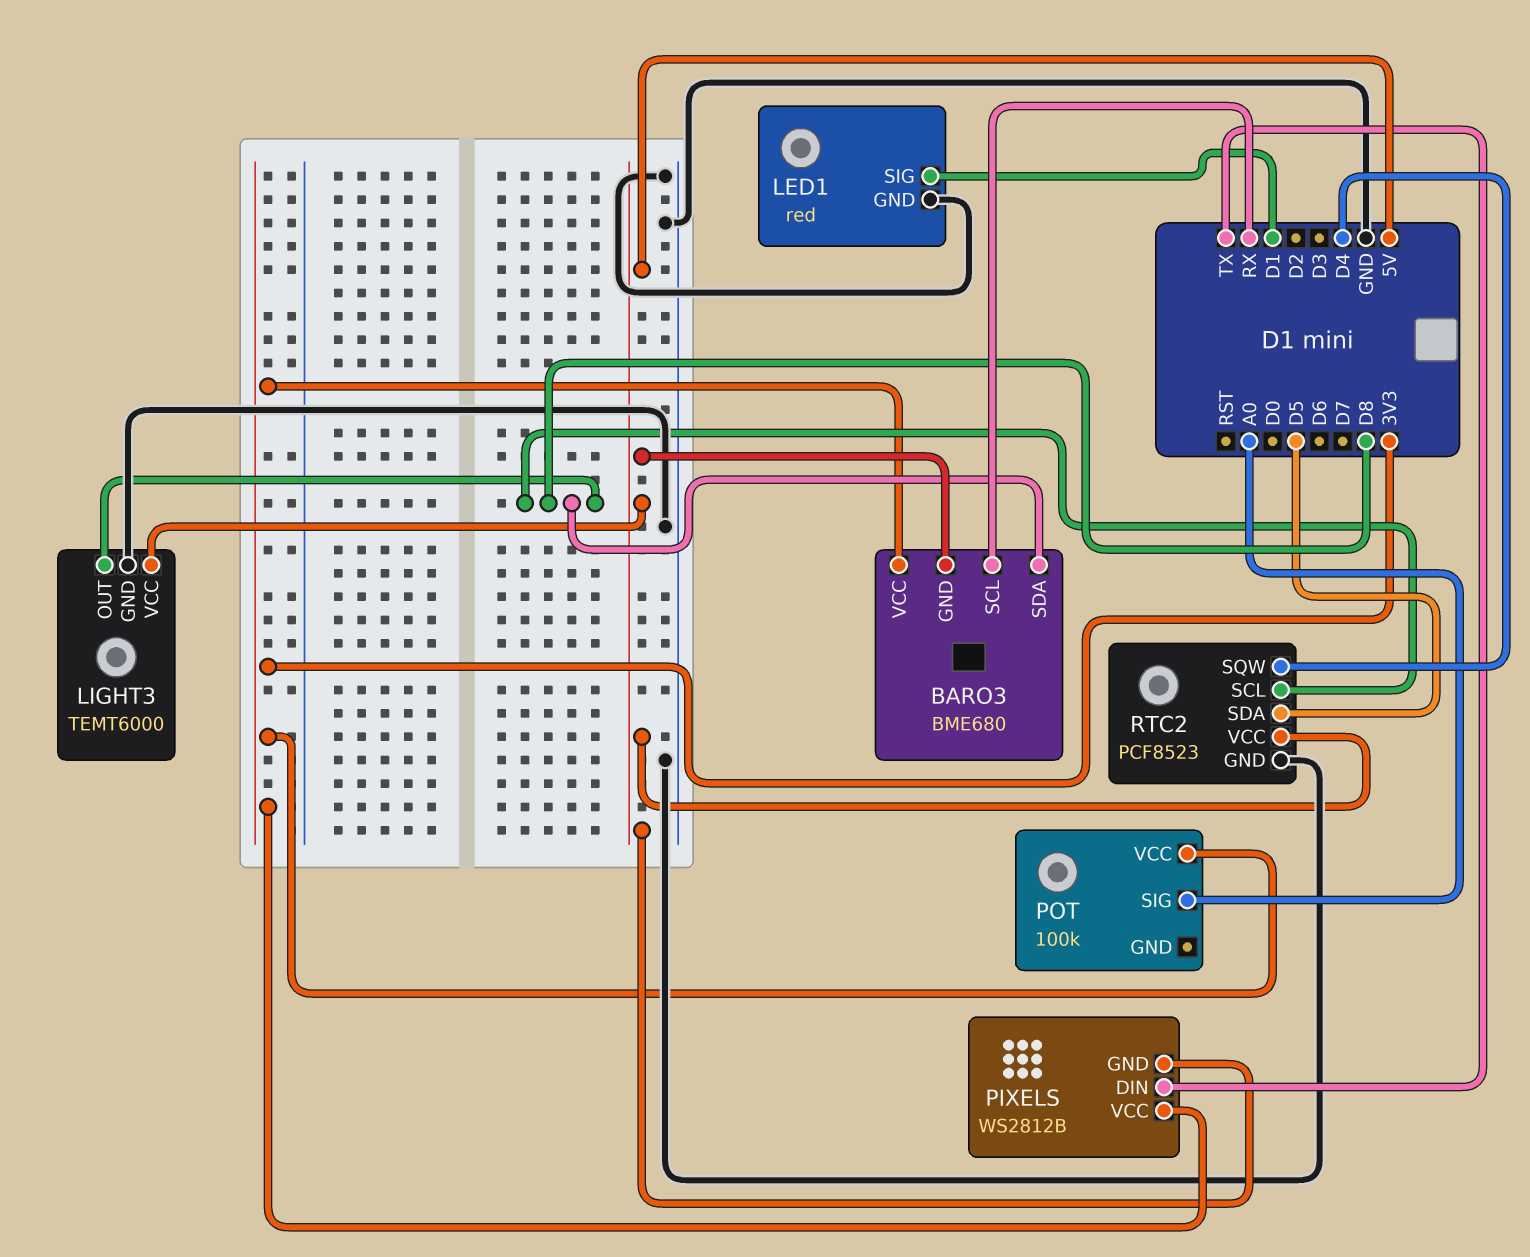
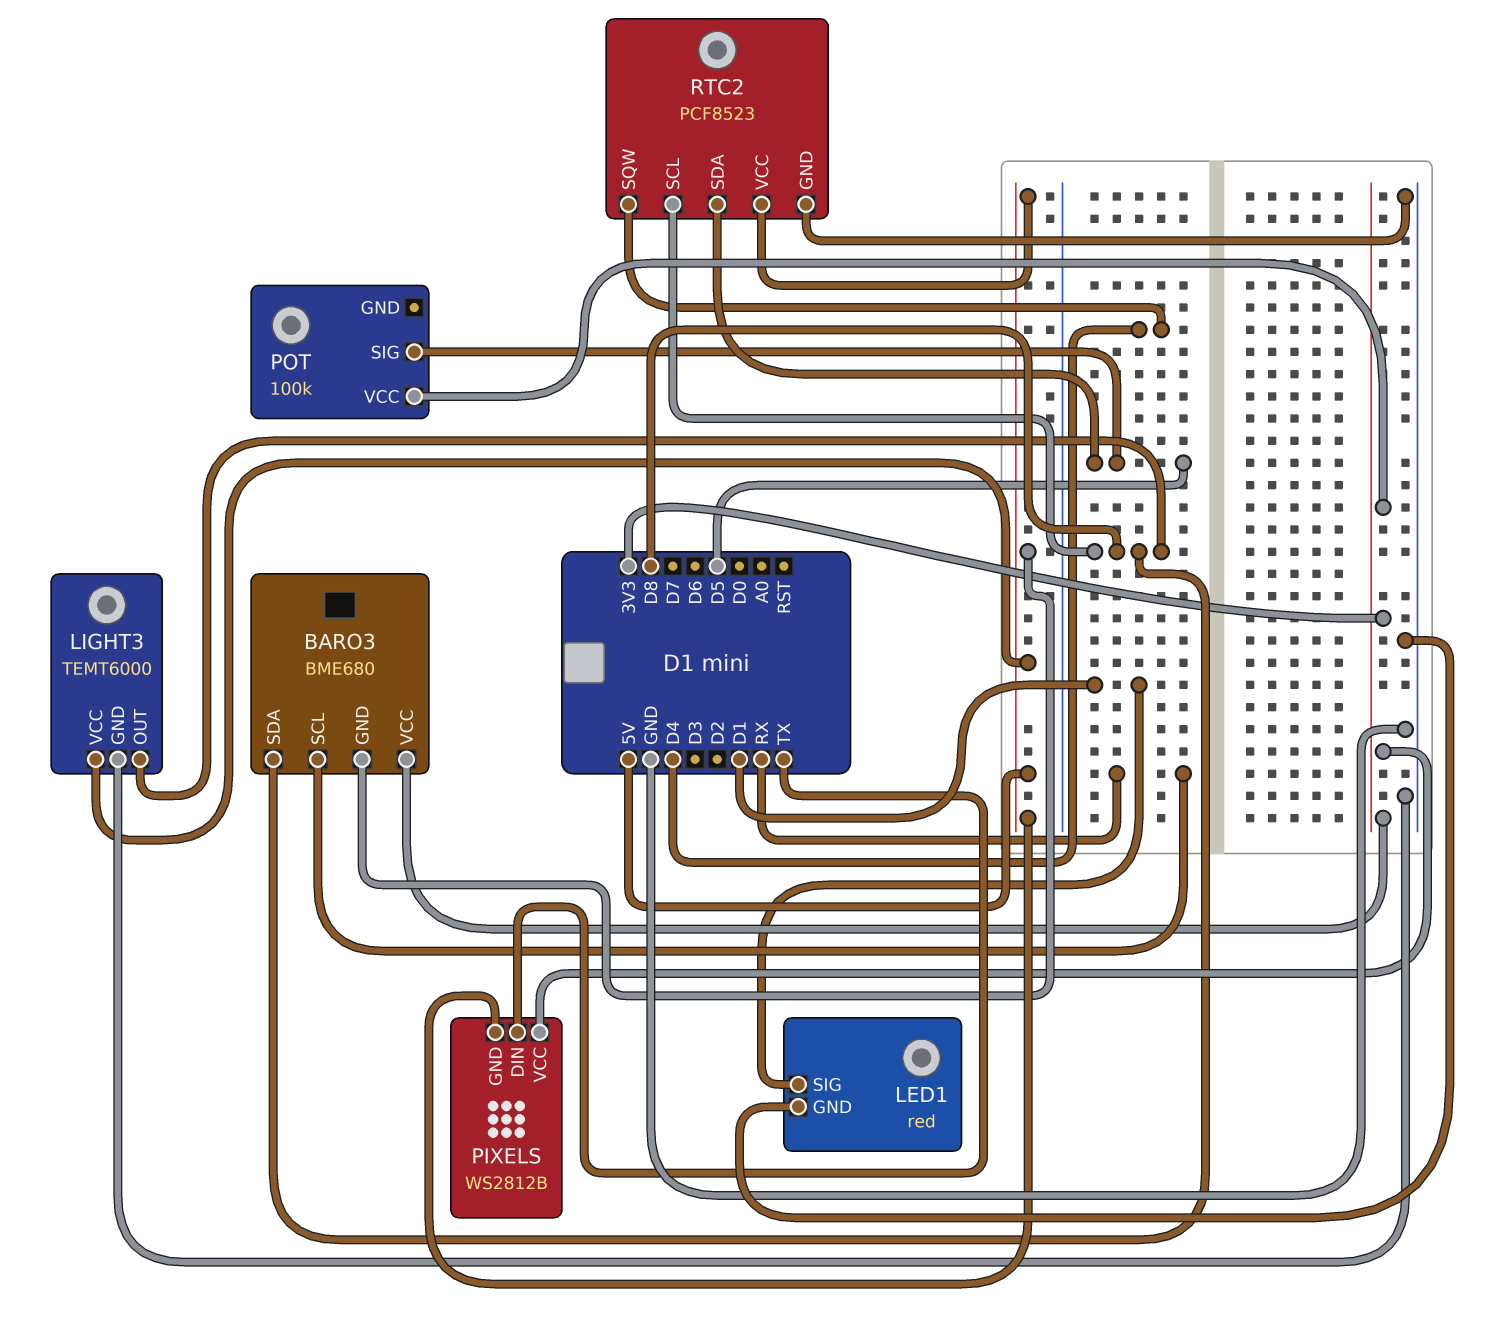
POT pin SIG: A0 -> D5

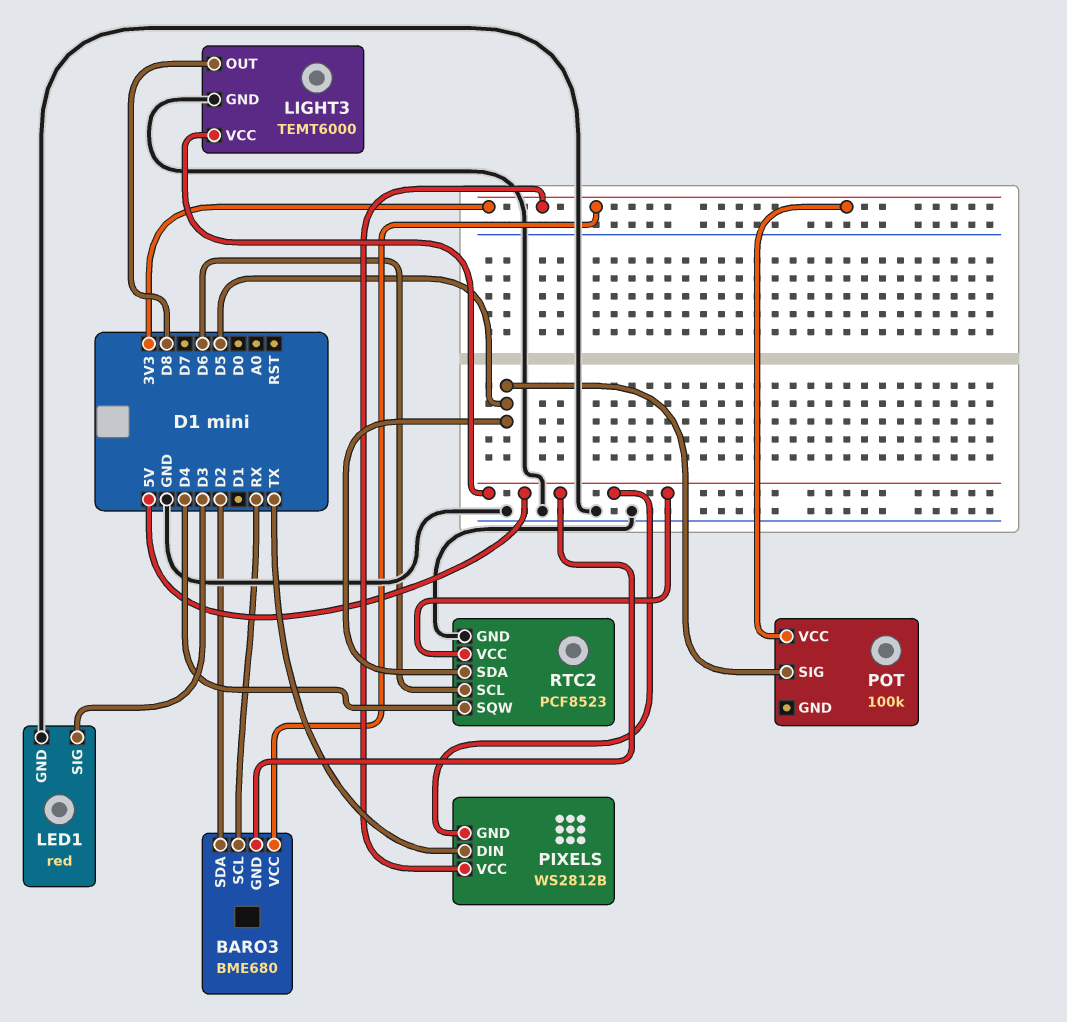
BARO3 pin SDA: D8 -> D2
LED1 pin SIG: D1 -> D3
RTC2 pin SCL: D8 -> D6

